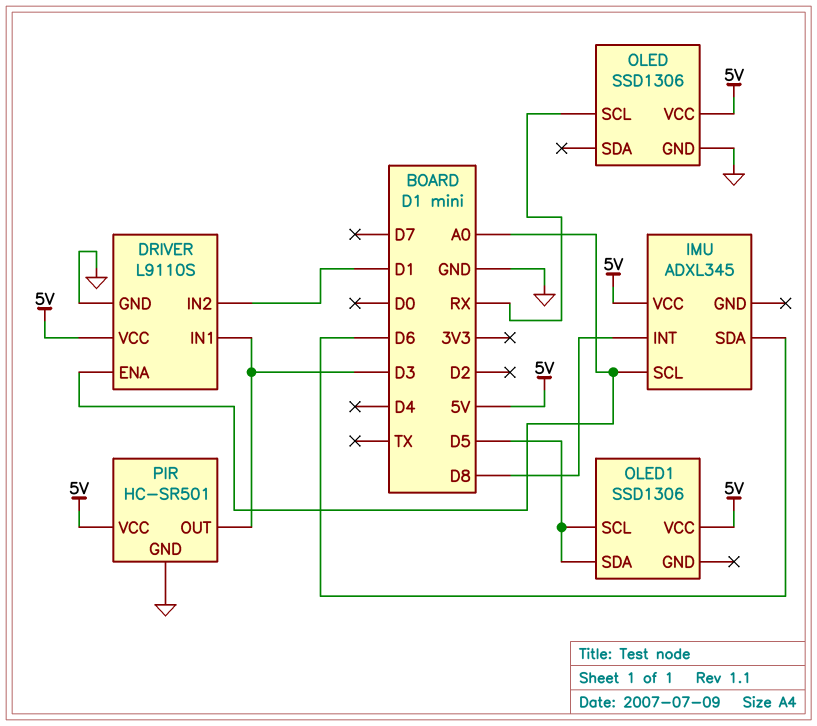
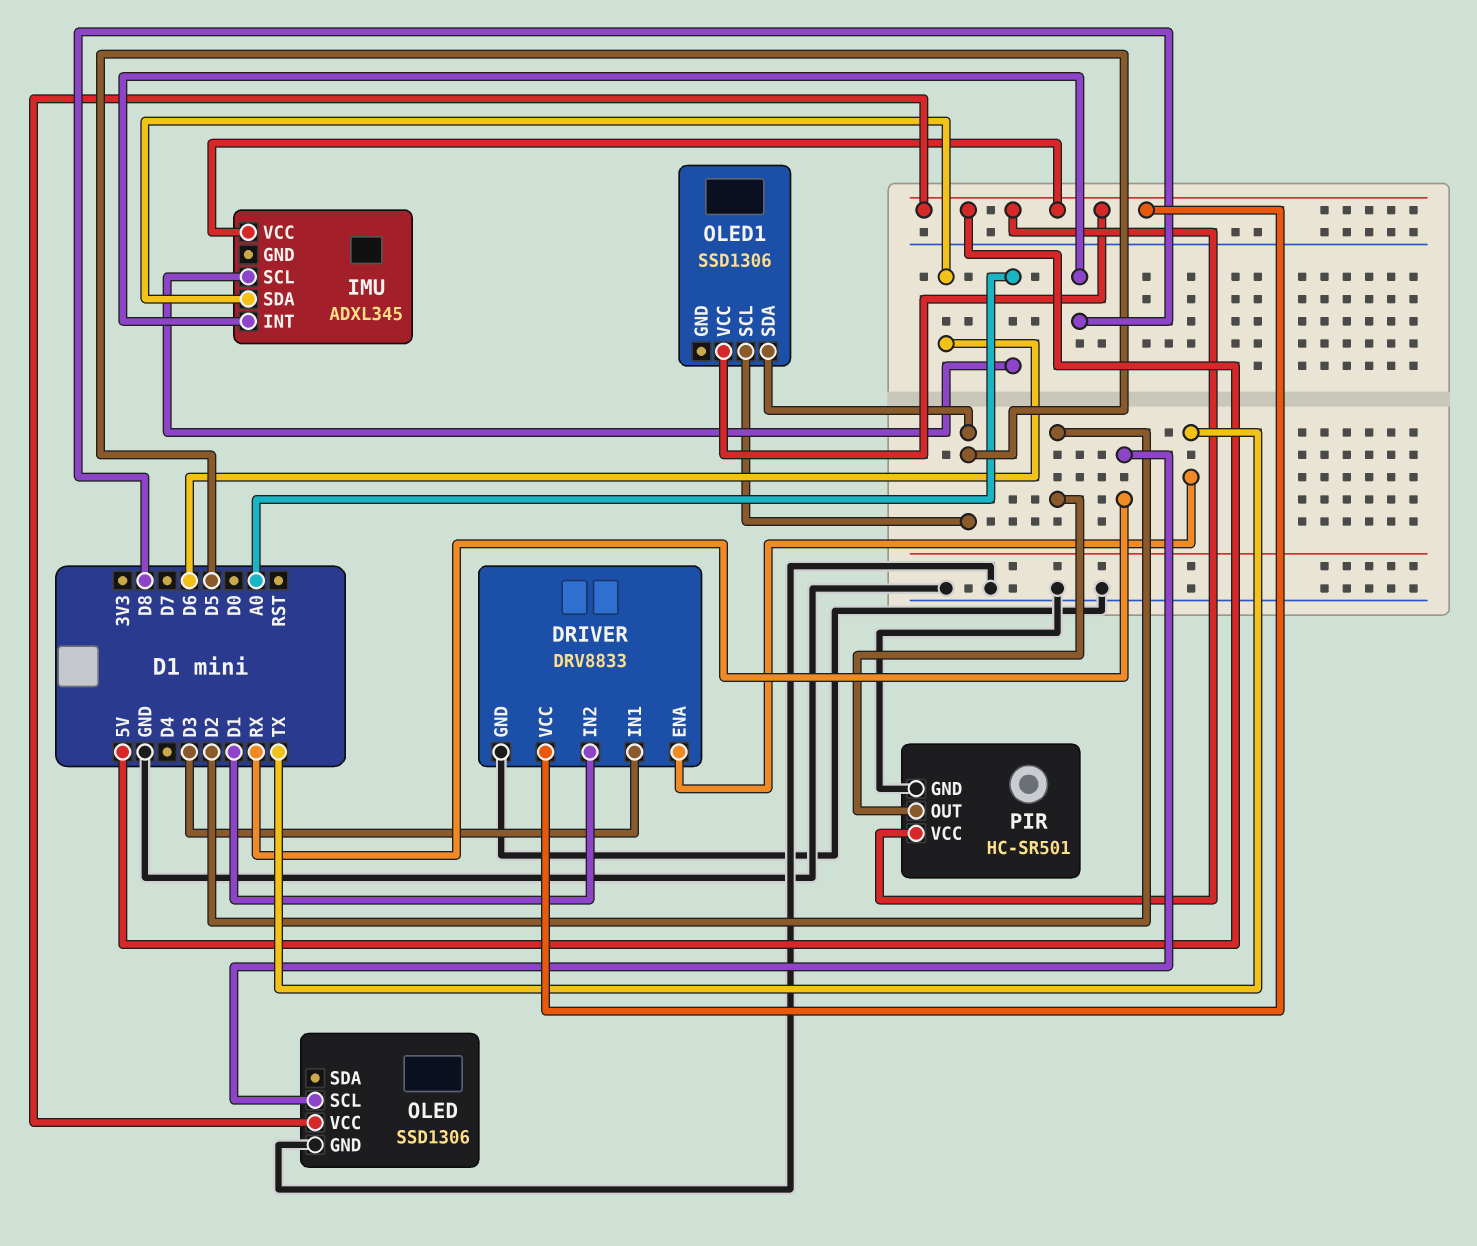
DRIVER: L9110S -> DRV8833
DRIVER pin ENA: A0 -> TX
PIR pin OUT: D3 -> D2

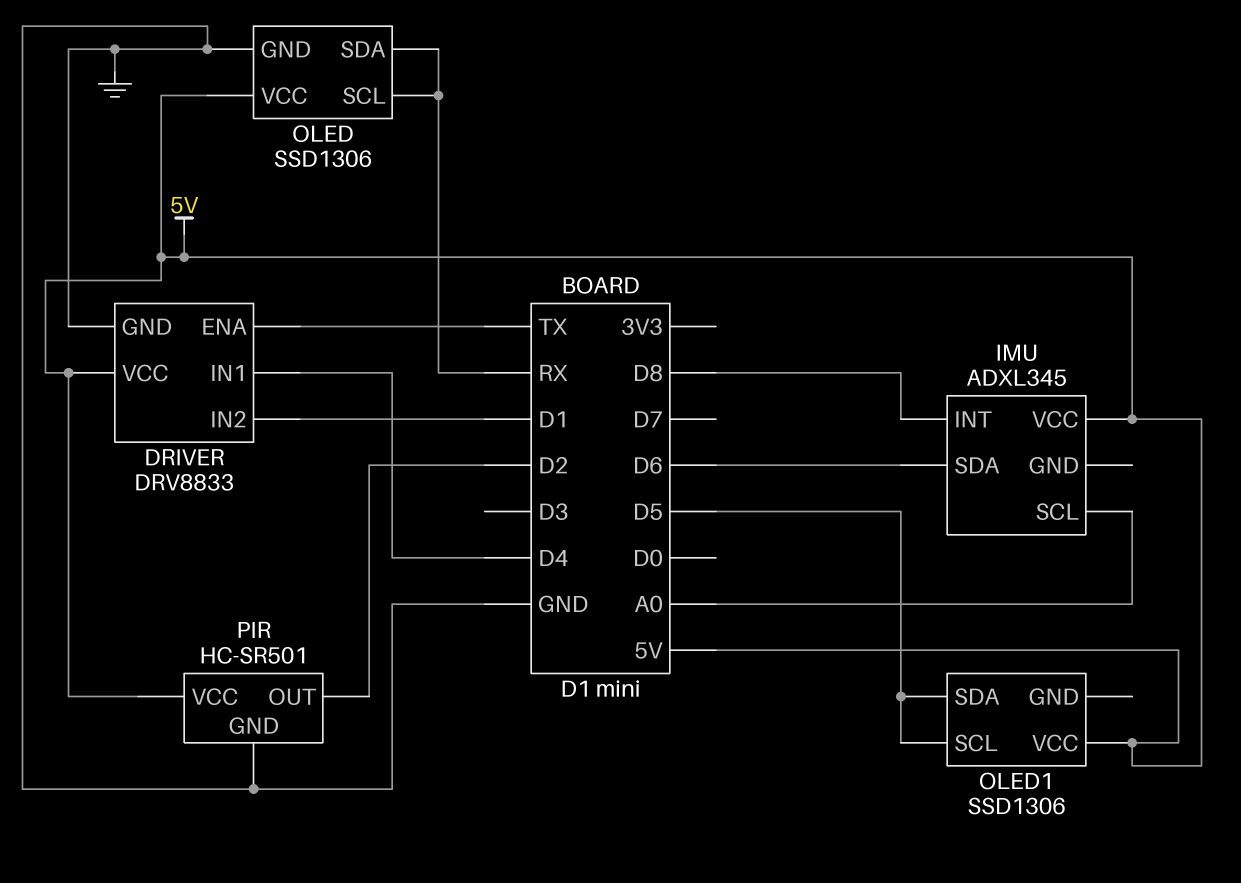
DRIVER pin IN1: D3 -> D4
OLED pin SDA: none -> RX

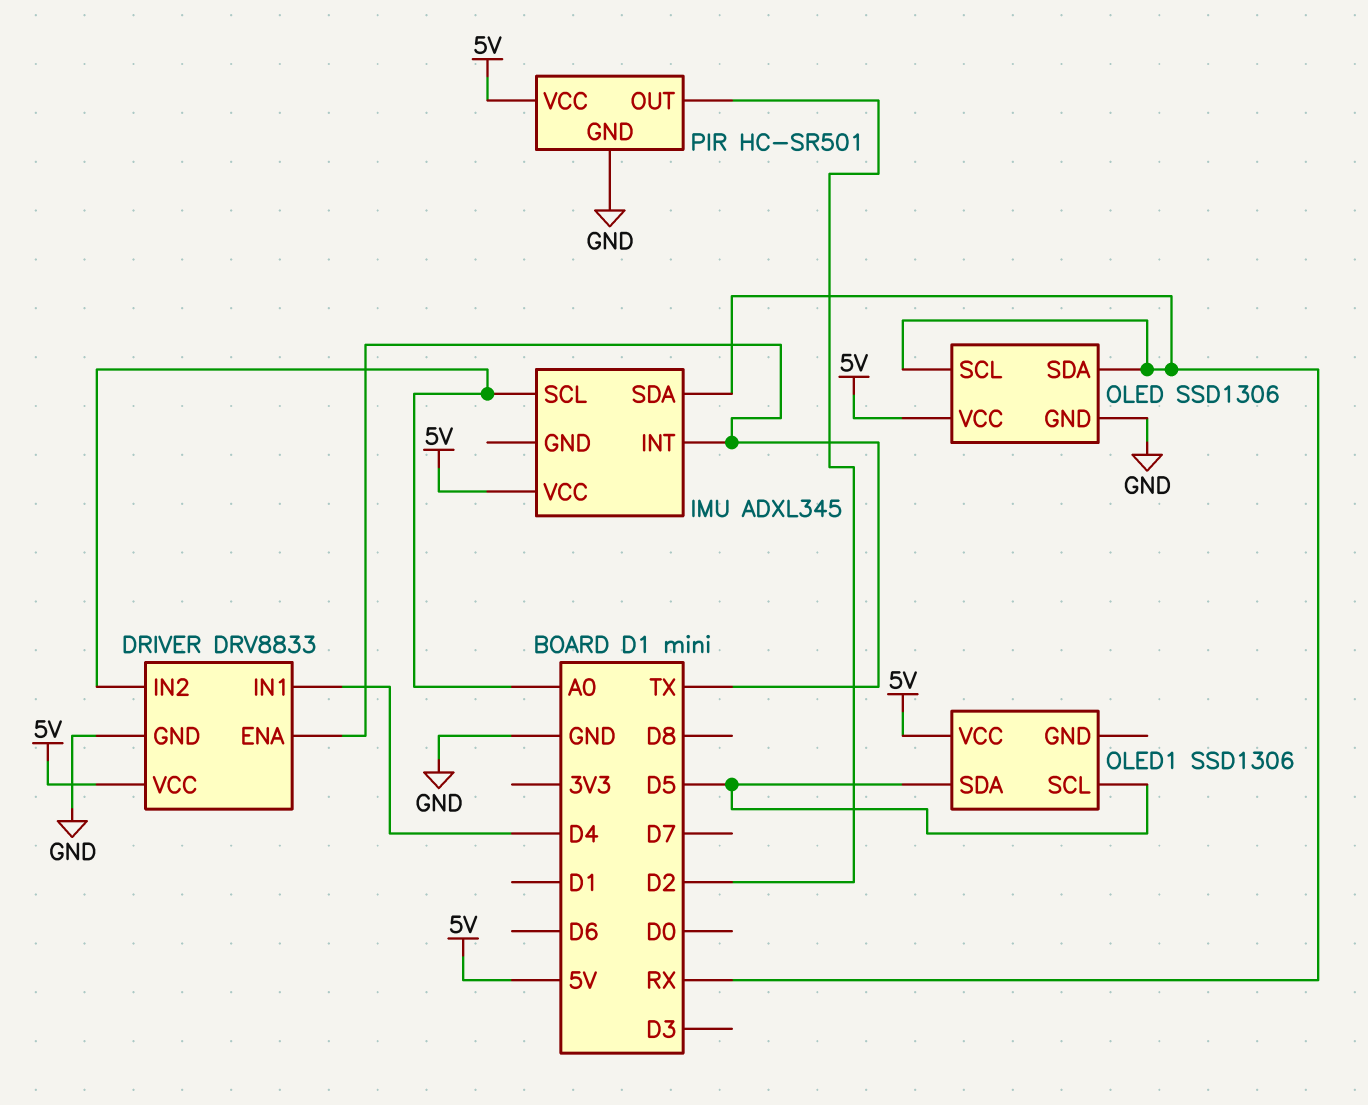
DRIVER pin IN2: D1 -> A0
IMU pin INT: D8 -> TX
IMU pin SDA: D6 -> RX

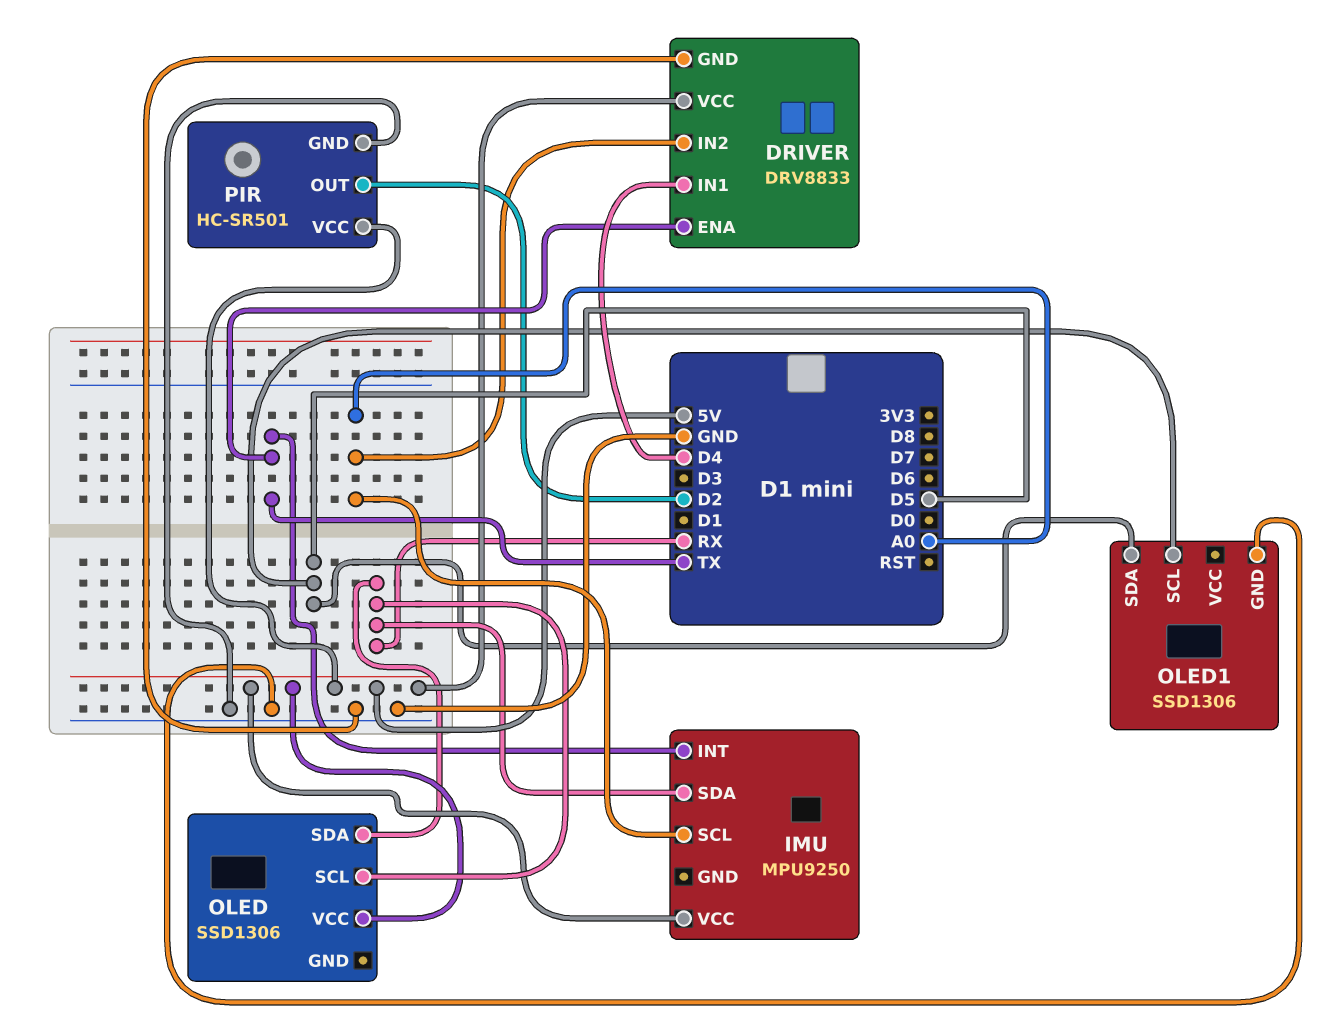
IMU: ADXL345 -> MPU9250
OLED pin GND: GND -> none
OLED1 pin GND: none -> GND
OLED1 pin VCC: 5V -> none

